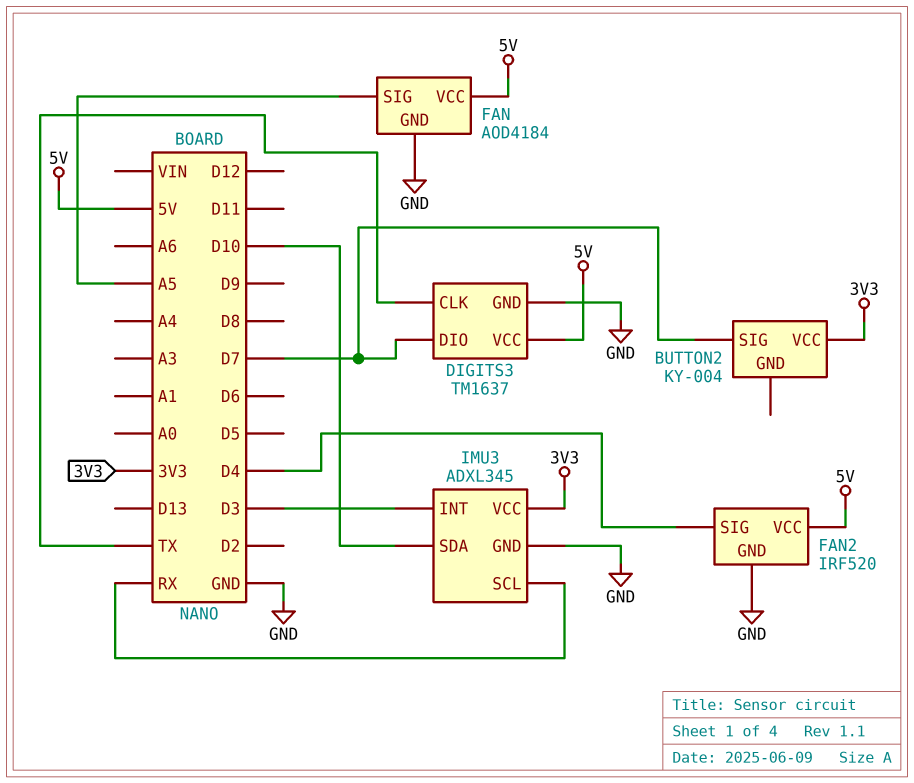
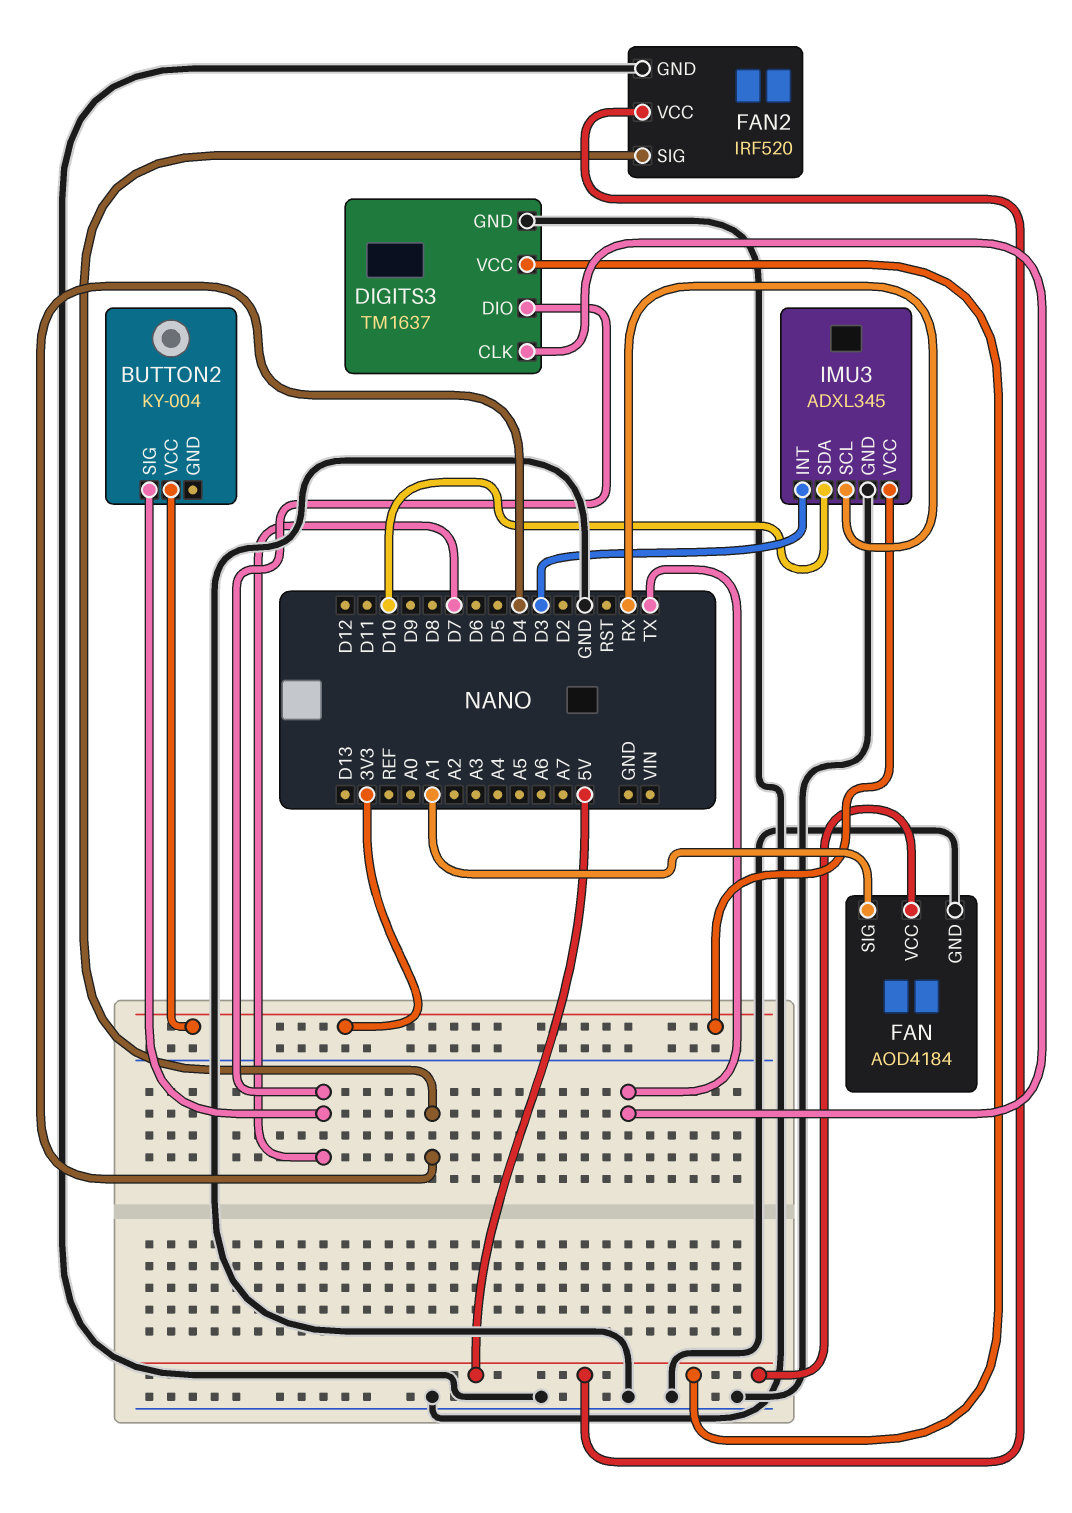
FAN pin SIG: A5 -> A1

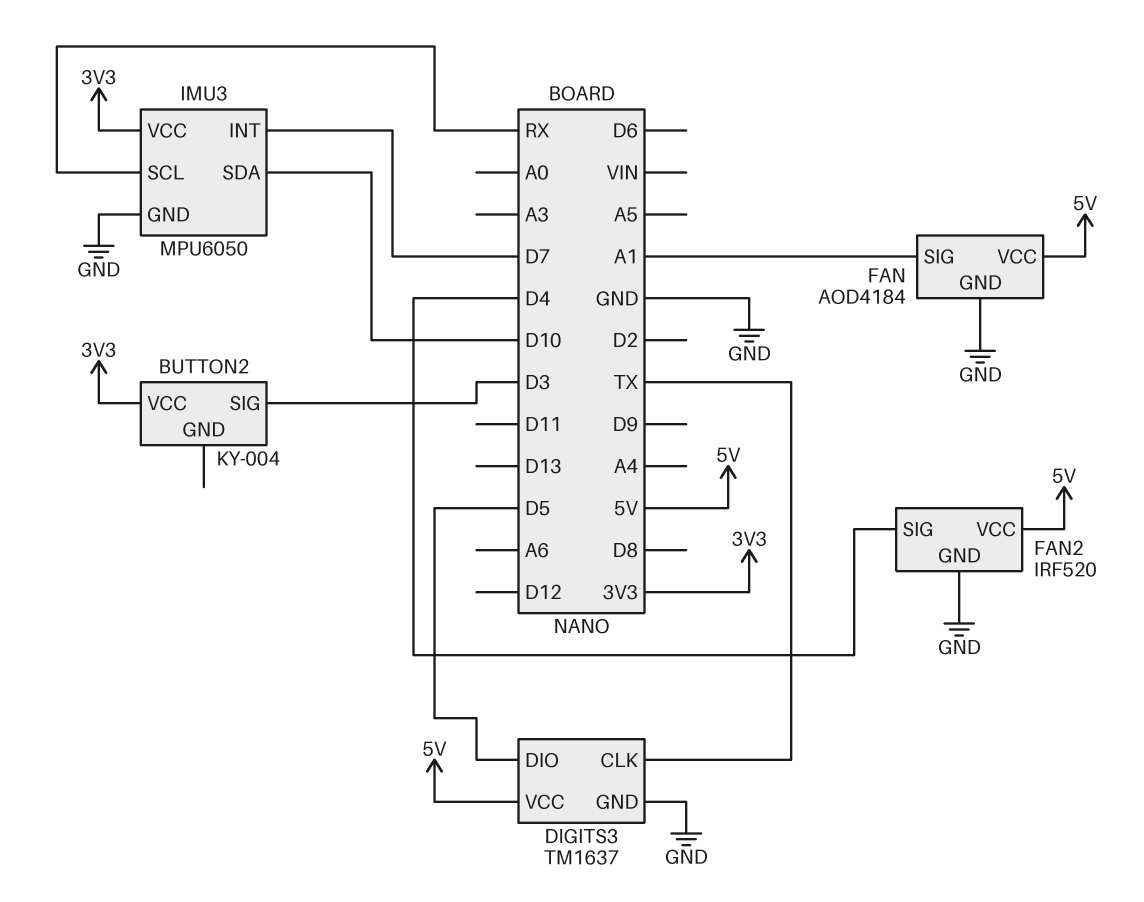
BUTTON2 pin SIG: D7 -> D3
DIGITS3 pin DIO: D7 -> D5
IMU3: ADXL345 -> MPU6050
IMU3 pin INT: D3 -> D7

